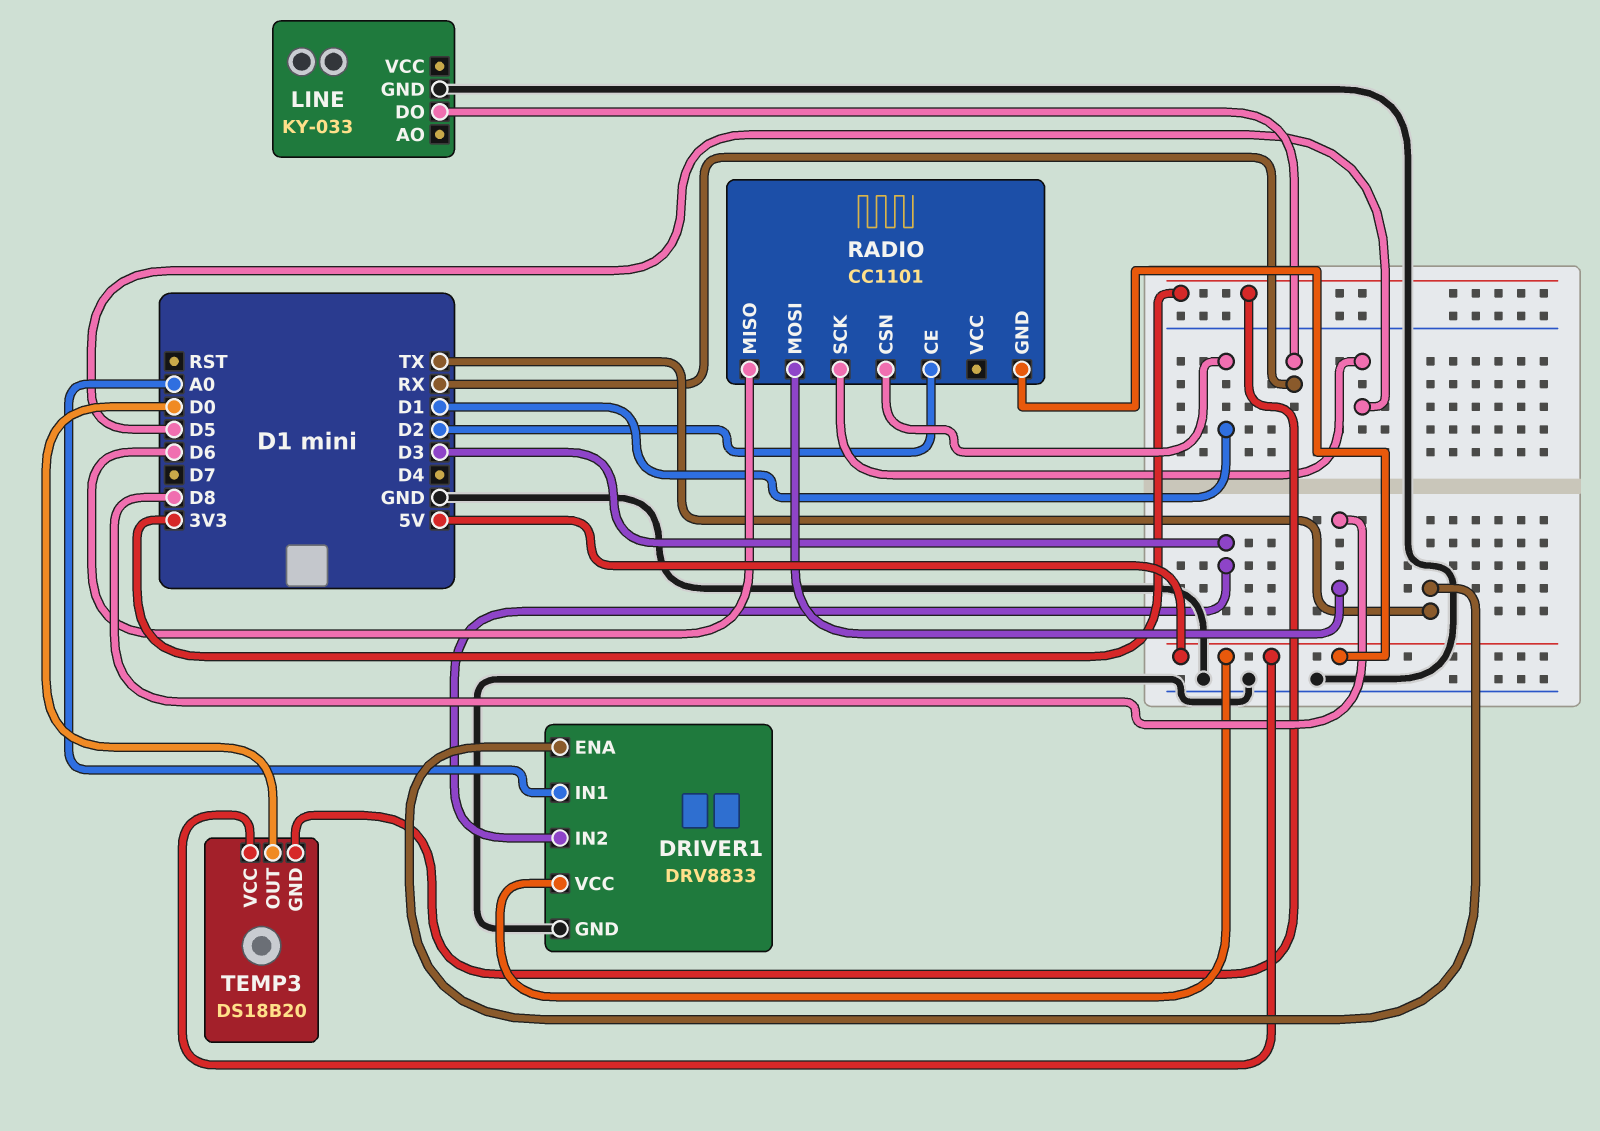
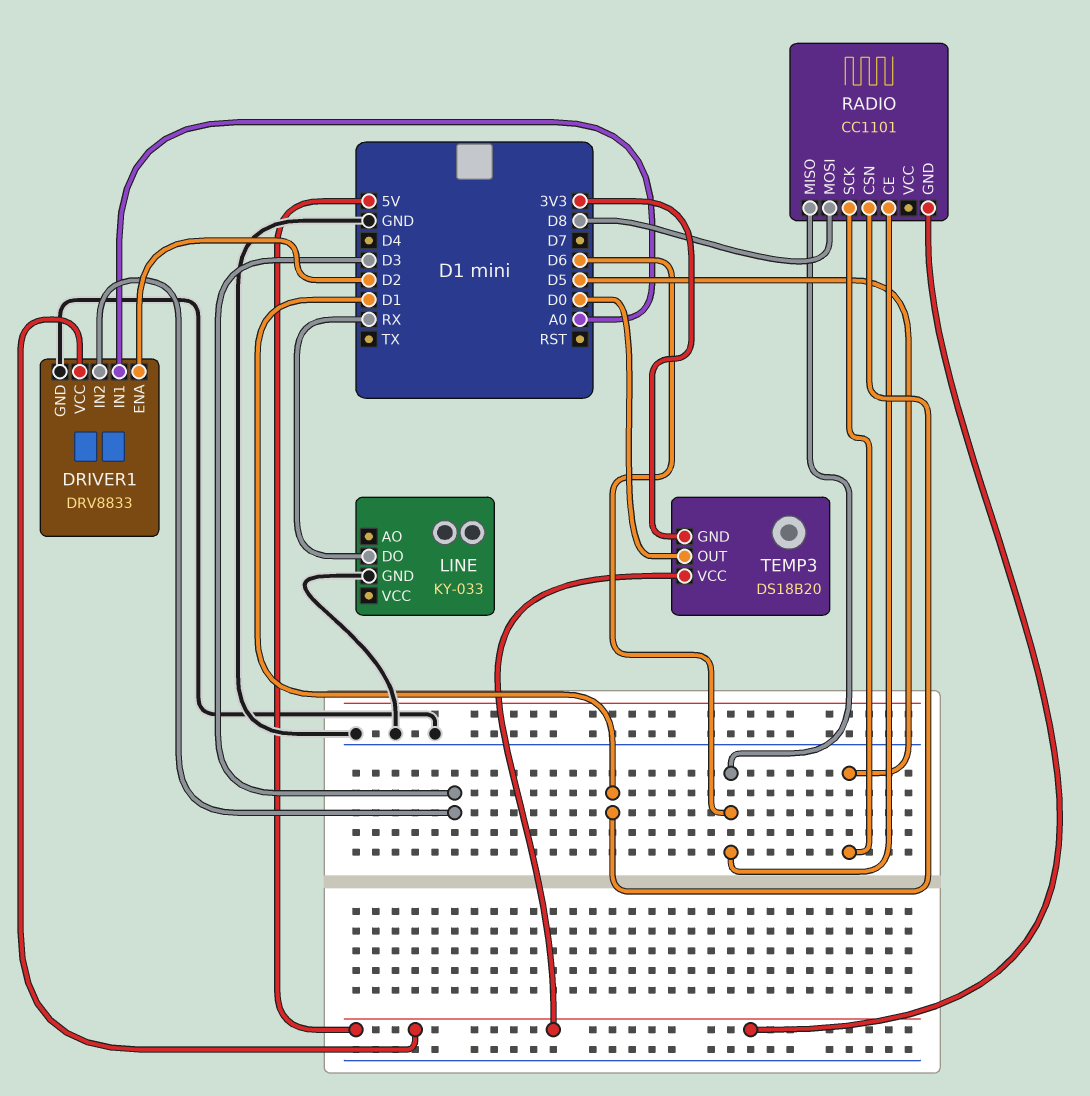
DRIVER1 pin ENA: TX -> D2
RADIO pin CE: D2 -> D6

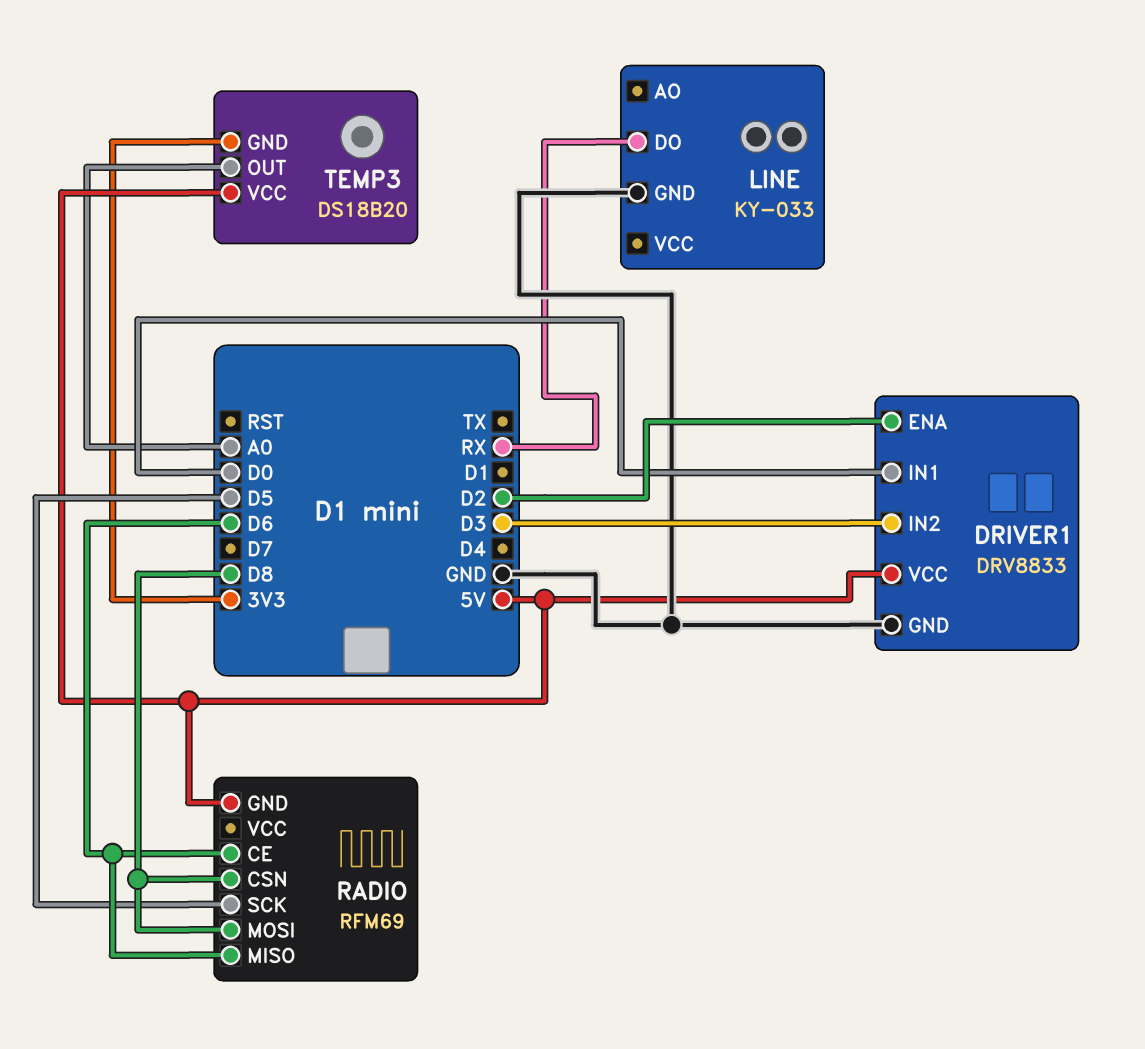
DRIVER1 pin IN1: A0 -> D0
RADIO: CC1101 -> RFM69
RADIO pin CSN: D1 -> D8
TEMP3 pin OUT: D0 -> A0

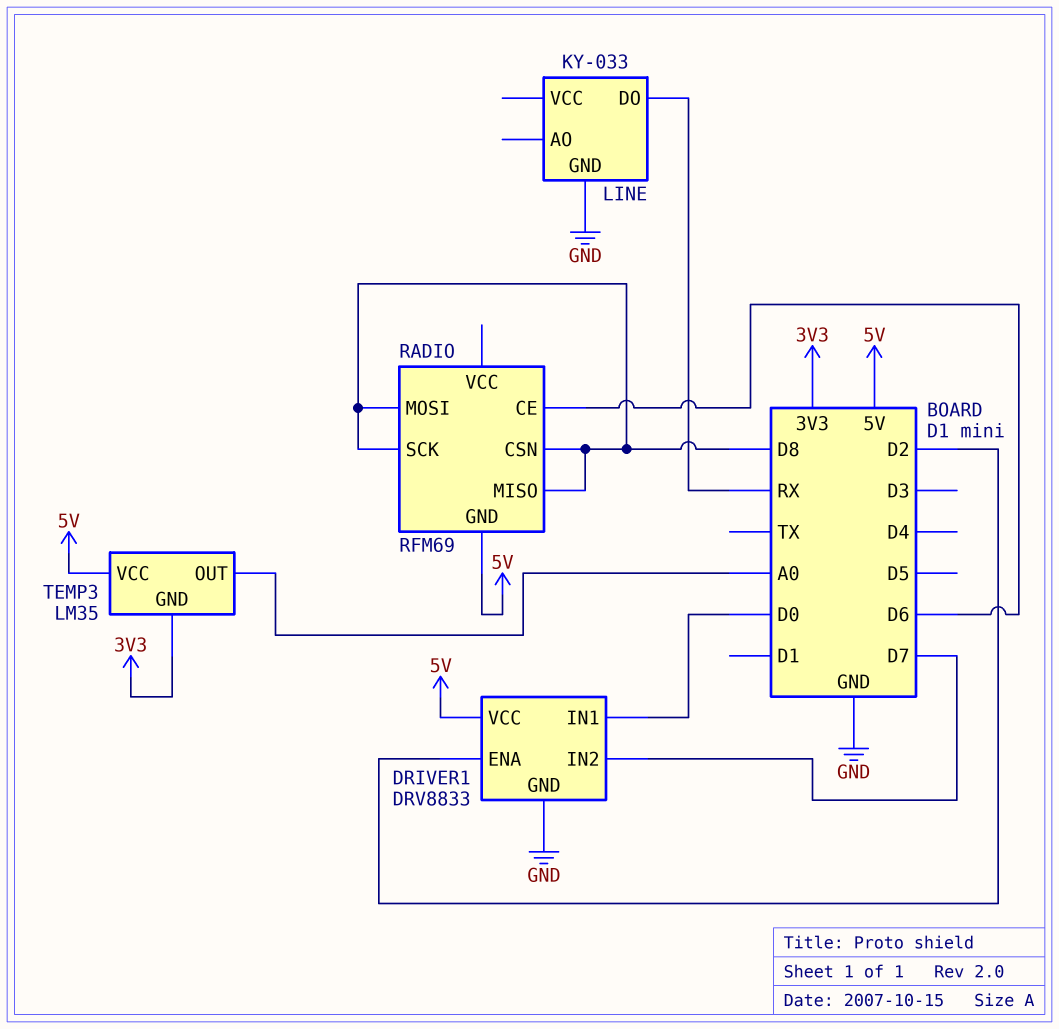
DRIVER1 pin IN2: D3 -> D7
RADIO pin MISO: D6 -> D8
RADIO pin SCK: D5 -> D8
TEMP3: DS18B20 -> LM35

